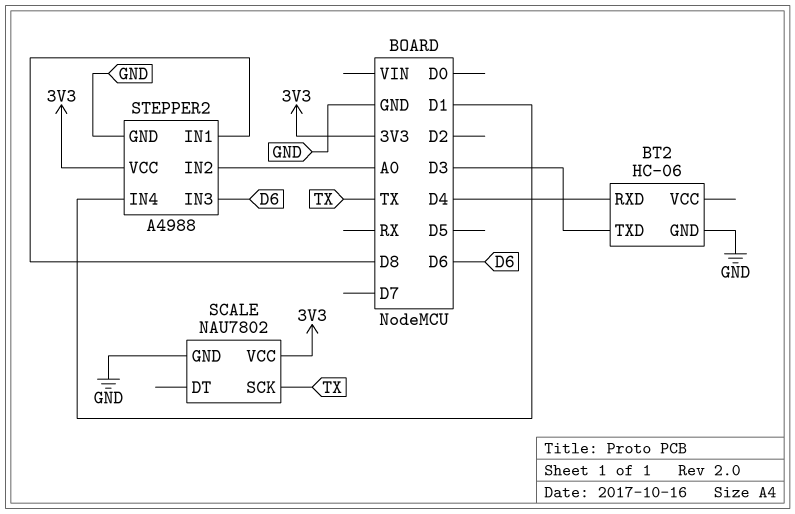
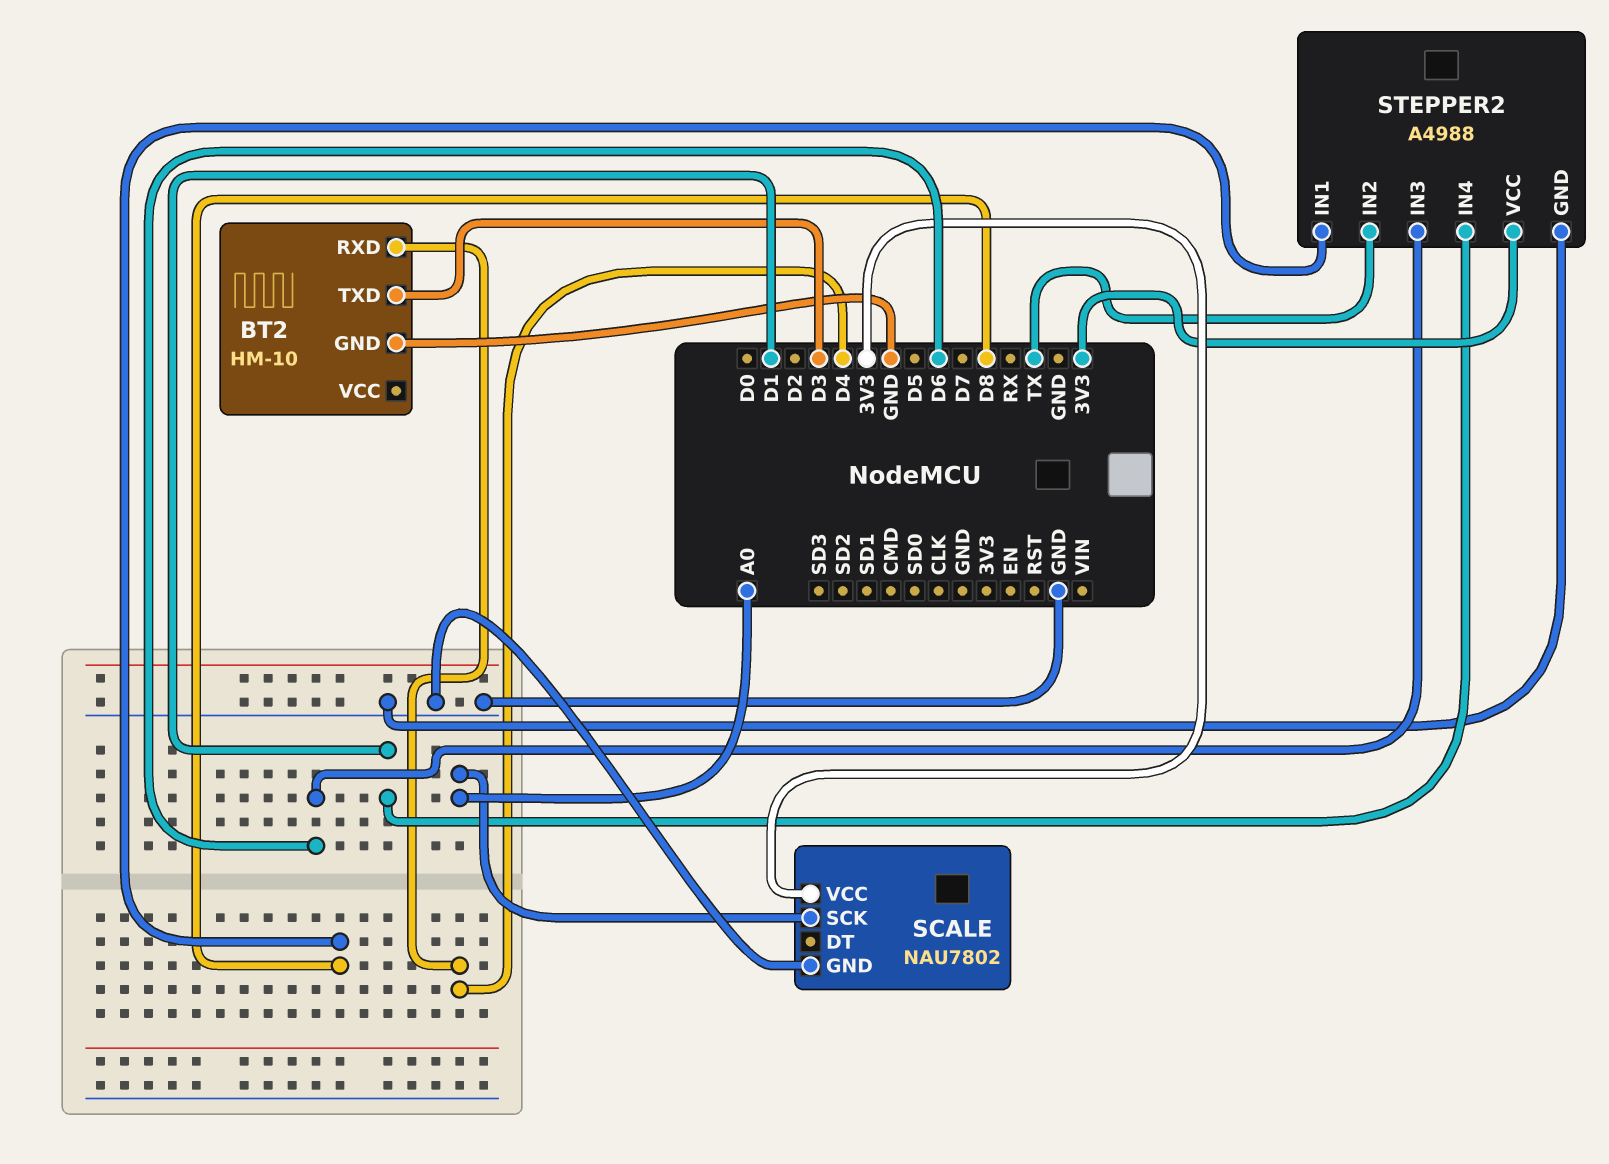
BT2: HC-06 -> HM-10
SCALE pin SCK: TX -> A0
STEPPER2 pin IN2: A0 -> TX

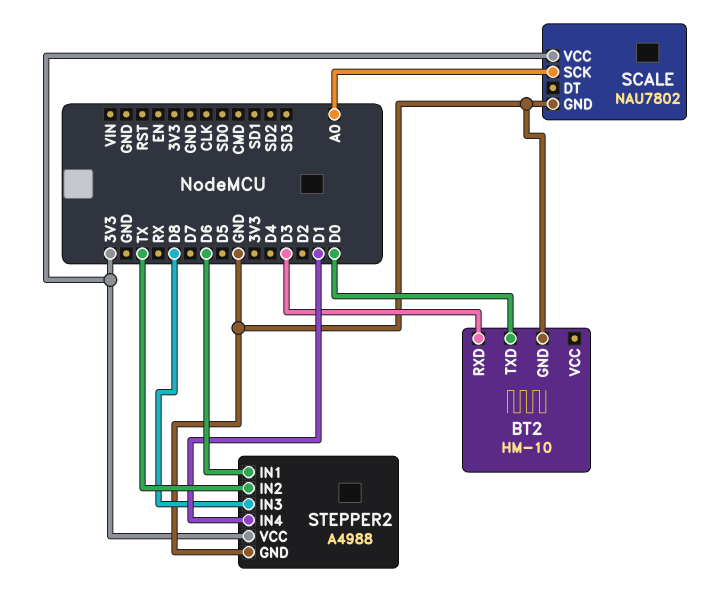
BT2 pin RXD: D4 -> D3
BT2 pin TXD: D3 -> D0
STEPPER2 pin IN1: D8 -> D6
STEPPER2 pin IN3: D6 -> D8

